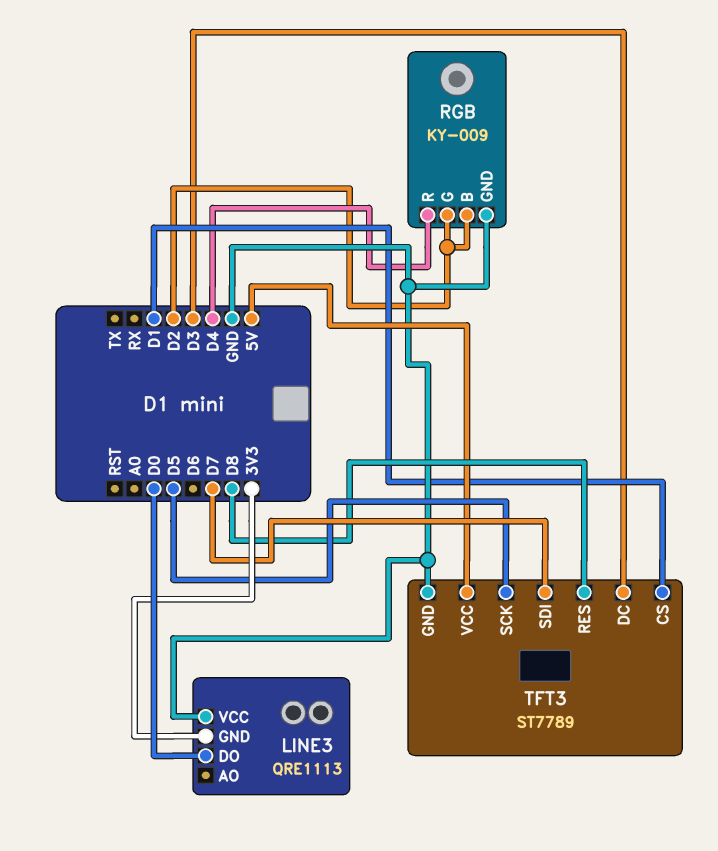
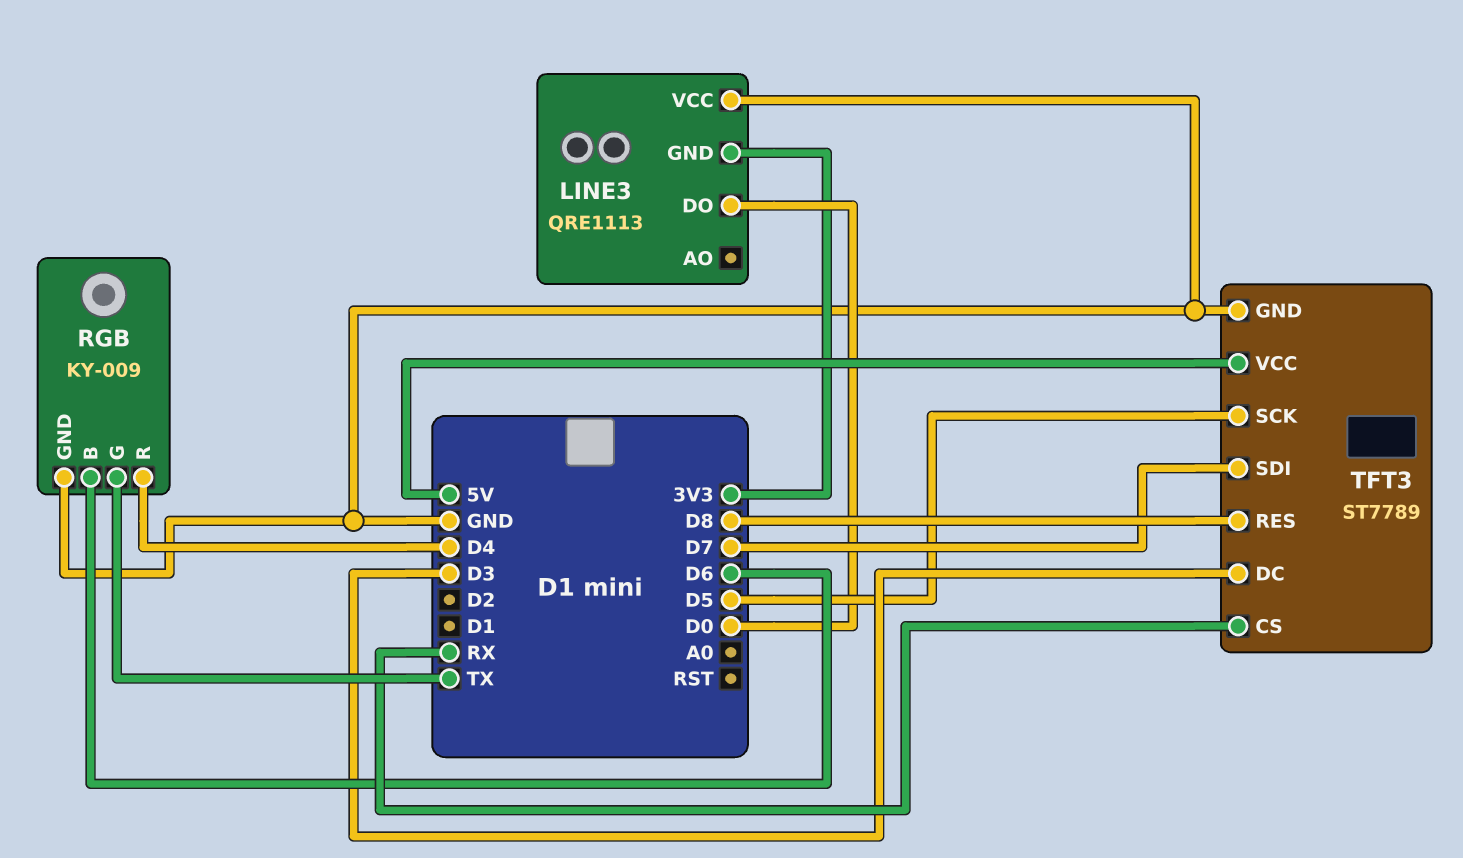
RGB pin B: D2 -> D6
RGB pin G: D2 -> TX
TFT3 pin CS: D1 -> RX

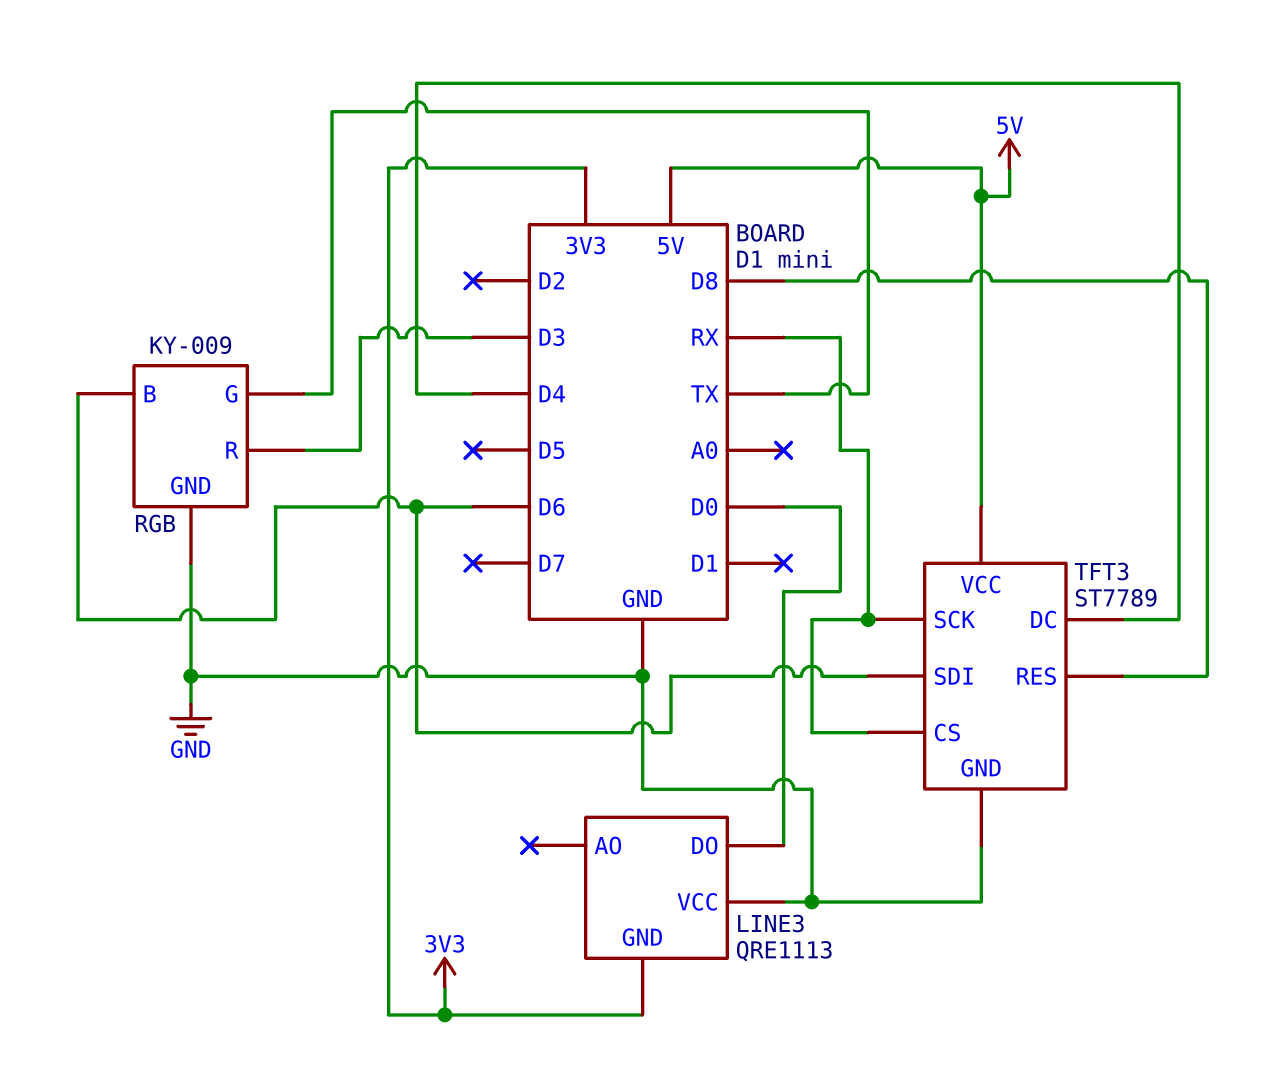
RGB pin R: D4 -> D3
TFT3 pin DC: D3 -> D4
TFT3 pin SCK: D5 -> RX
TFT3 pin SDI: D7 -> D6

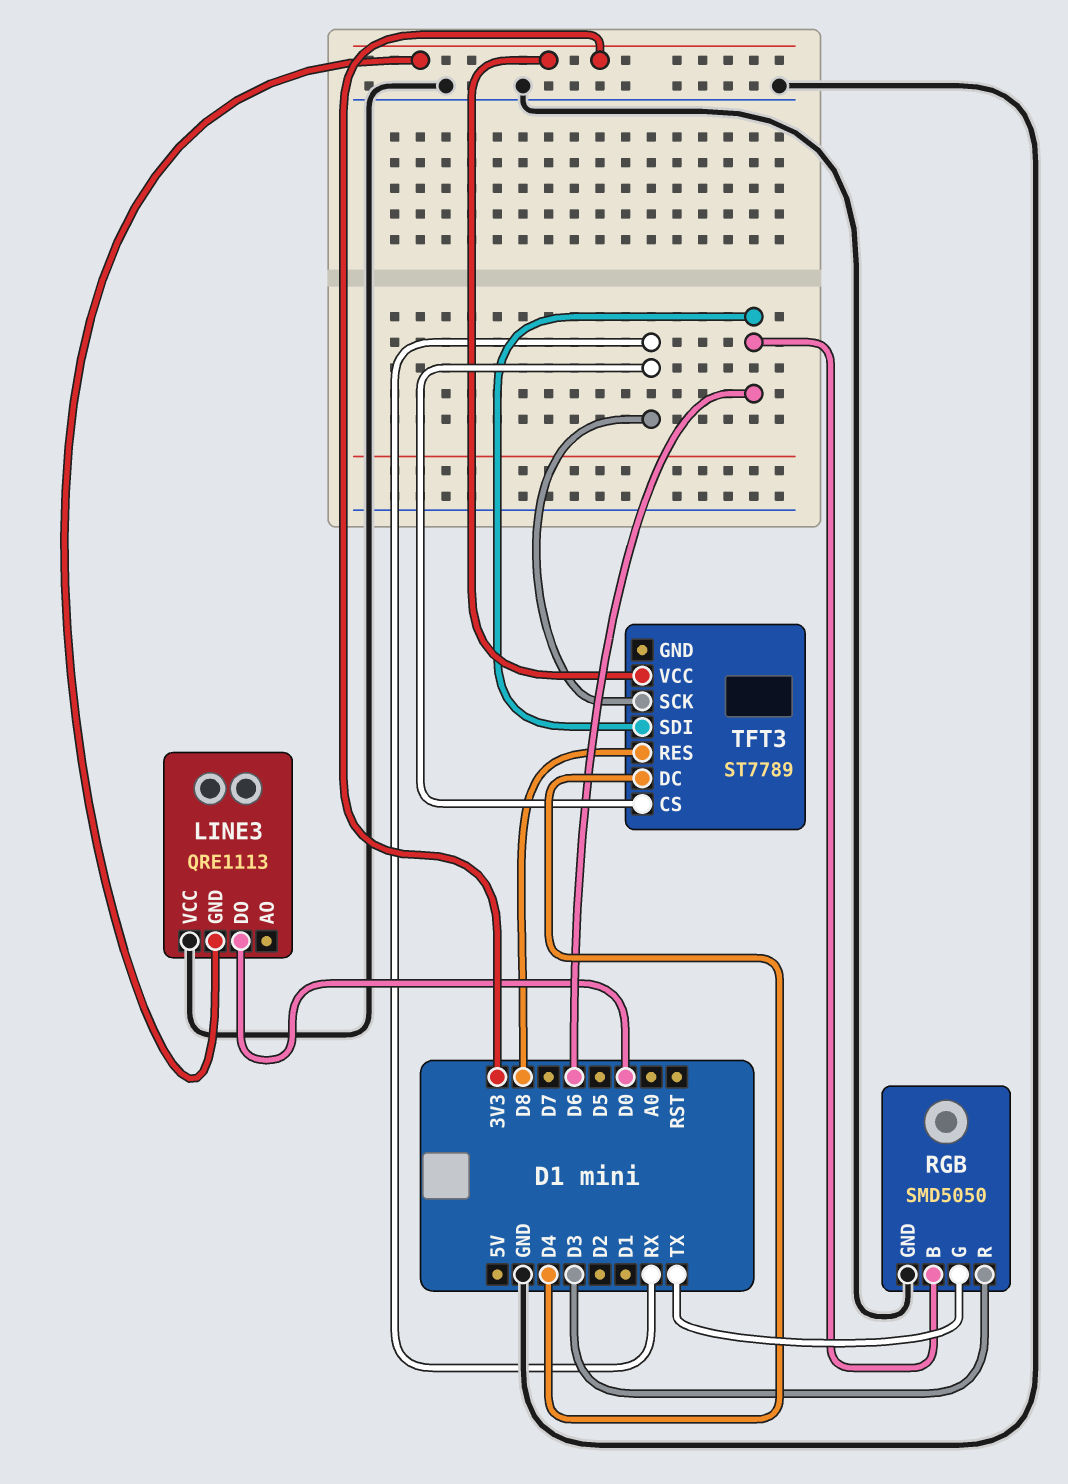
RGB: KY-009 -> SMD5050
TFT3 pin GND: GND -> none
TFT3 pin VCC: 5V -> 3V3

